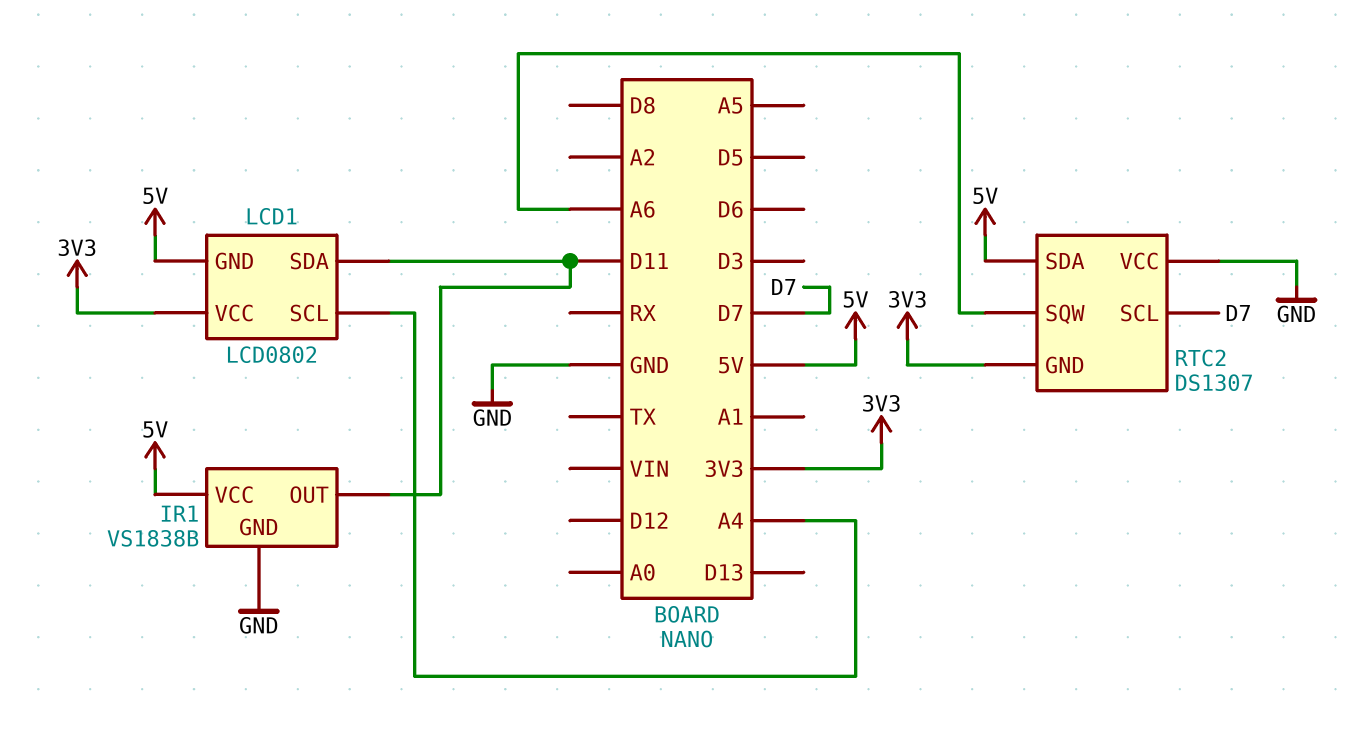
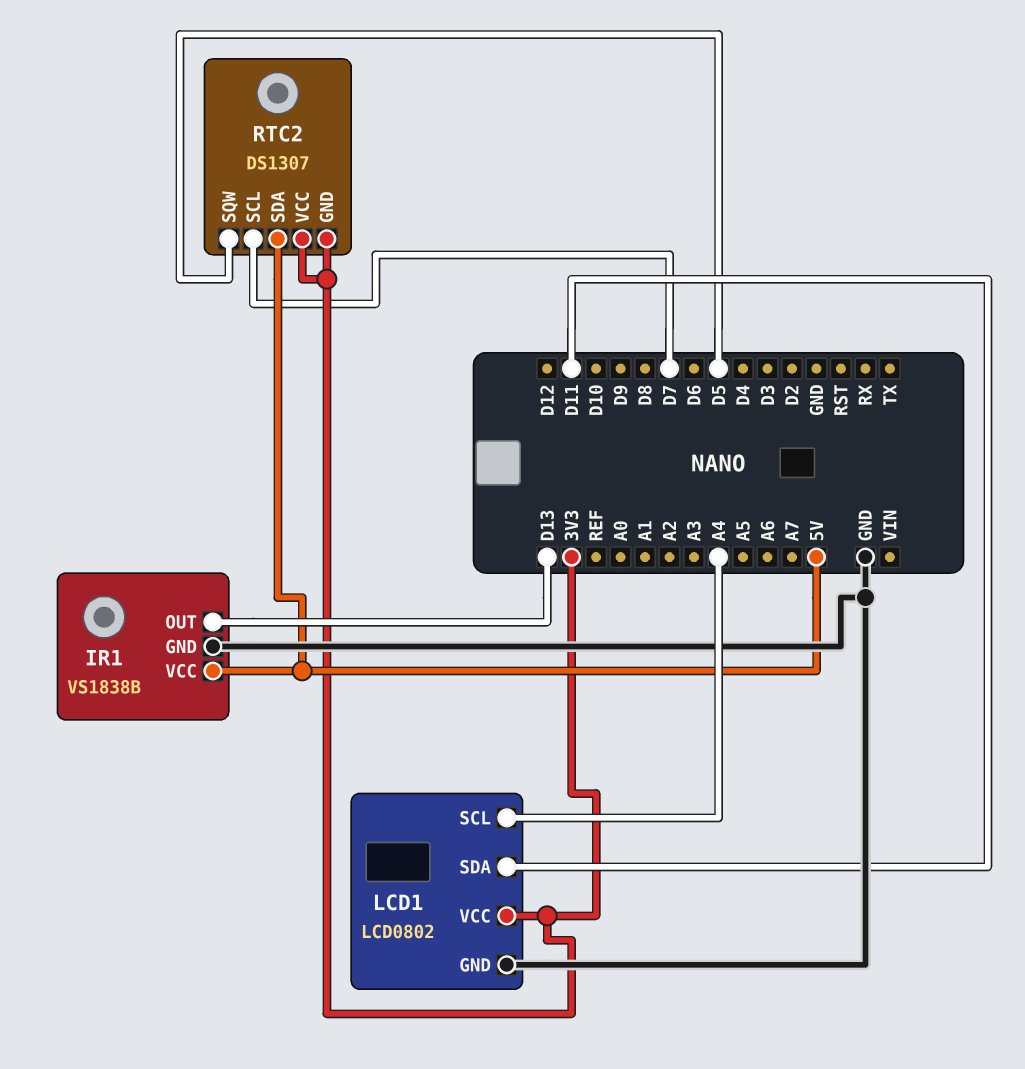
IR1 pin OUT: D11 -> D13
LCD1 pin GND: 5V -> GND
RTC2 pin SQW: A6 -> D5
RTC2 pin VCC: GND -> 3V3

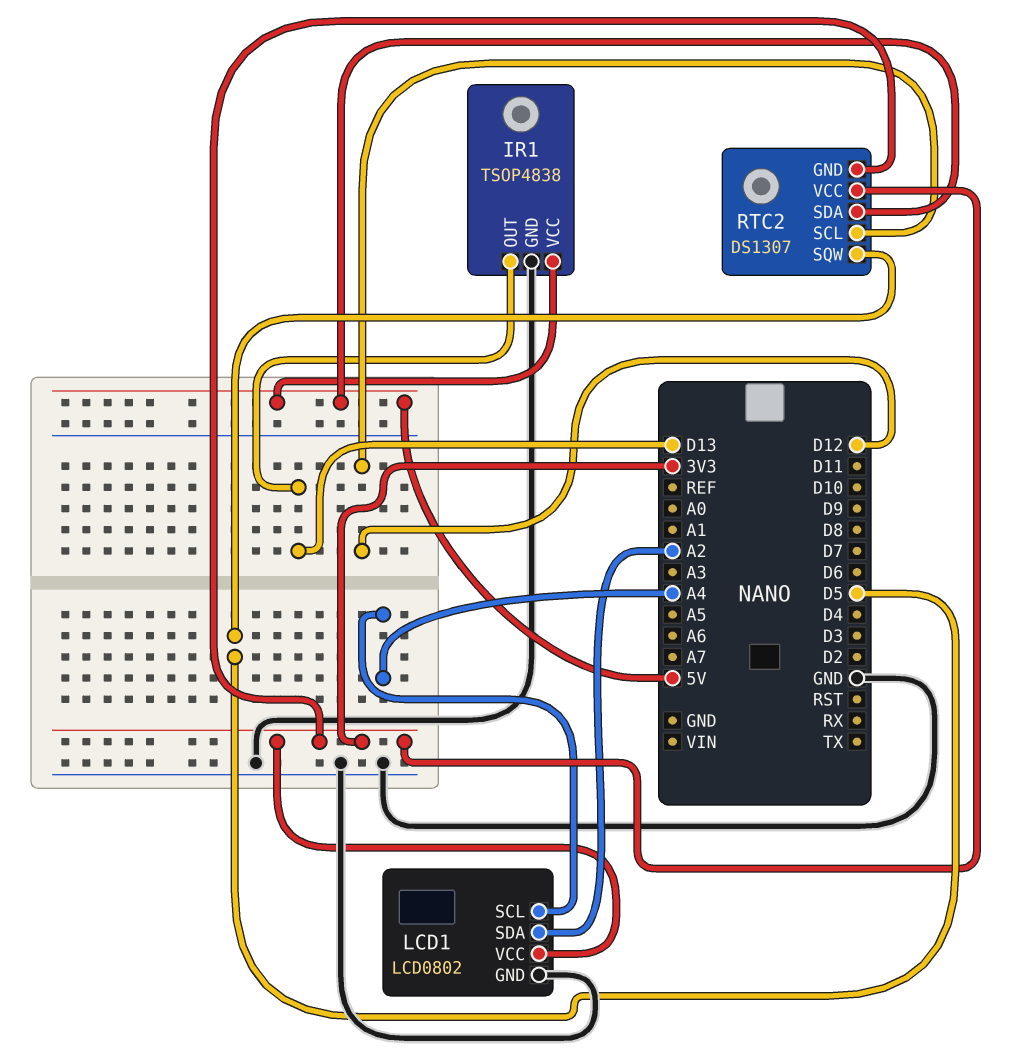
IR1: VS1838B -> TSOP4838
LCD1 pin SDA: D11 -> A2
RTC2 pin SCL: D7 -> D12

